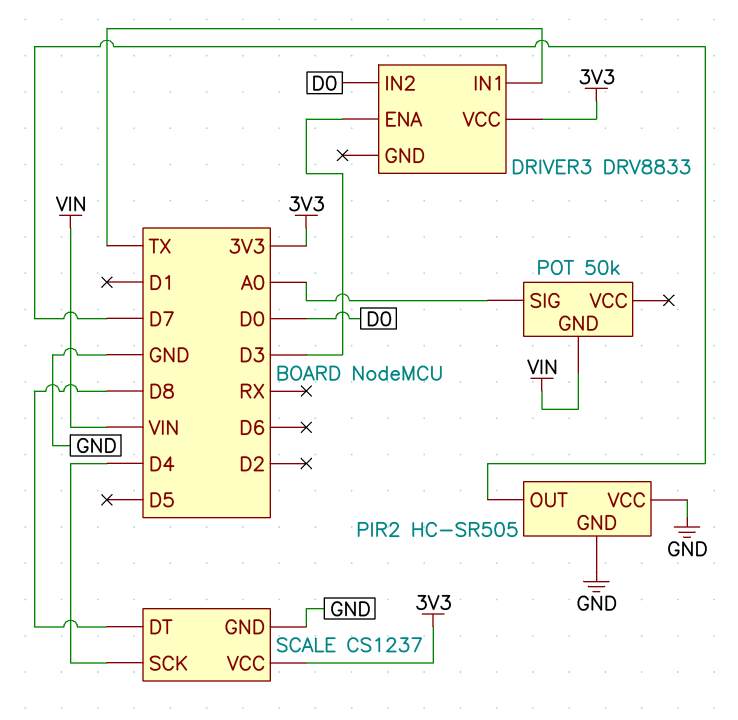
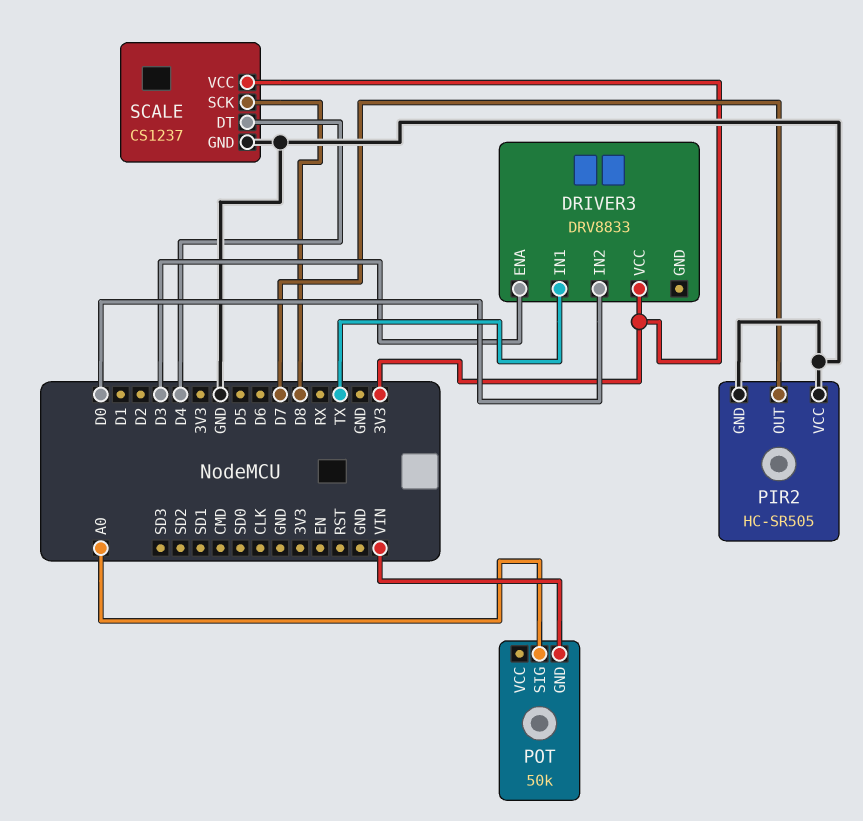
SCALE pin DT: D8 -> D4
SCALE pin SCK: D4 -> D8

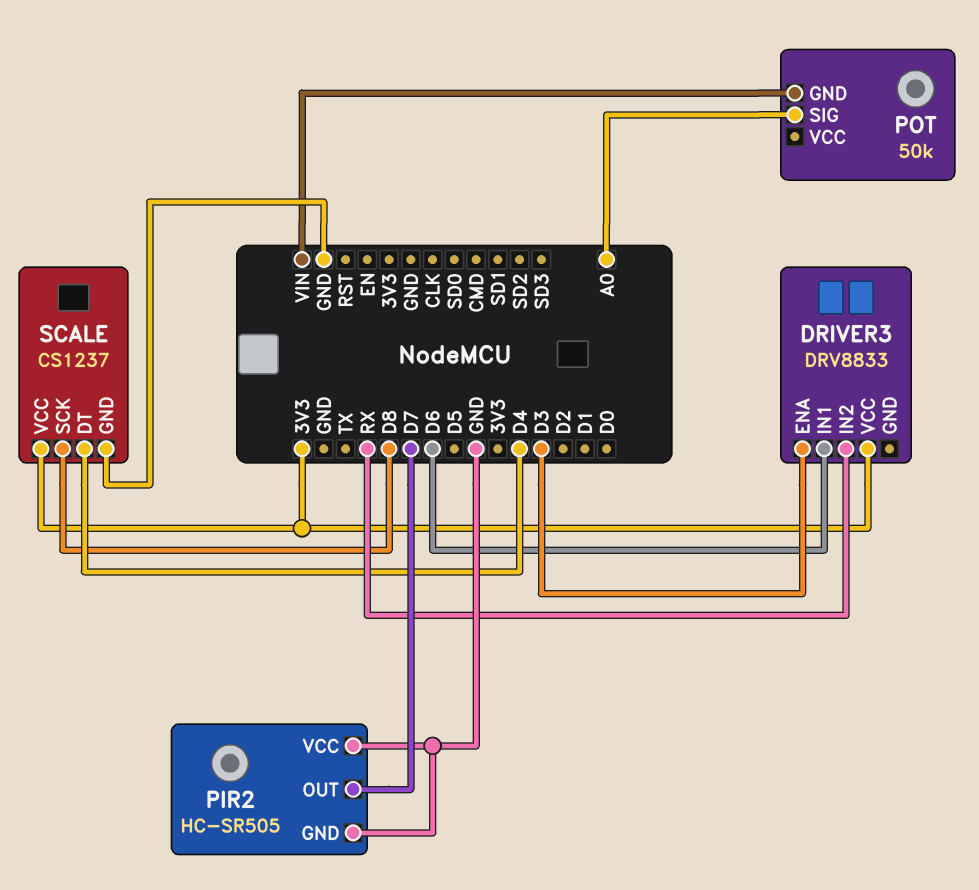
DRIVER3 pin IN1: TX -> D6
DRIVER3 pin IN2: D0 -> RX

